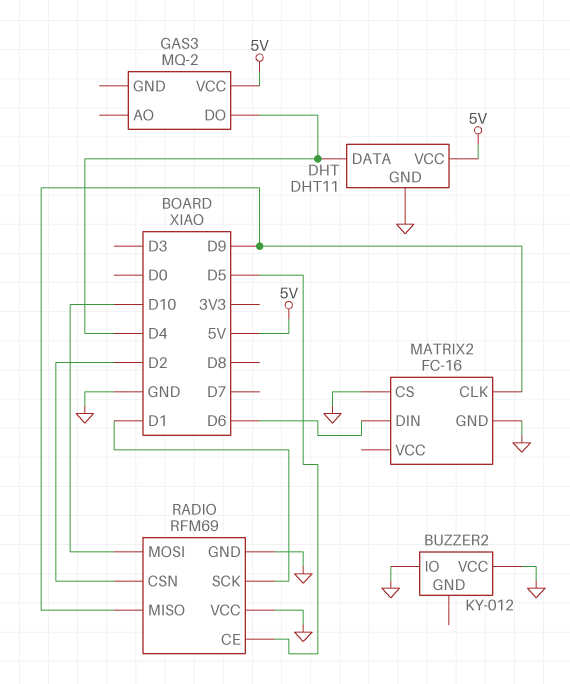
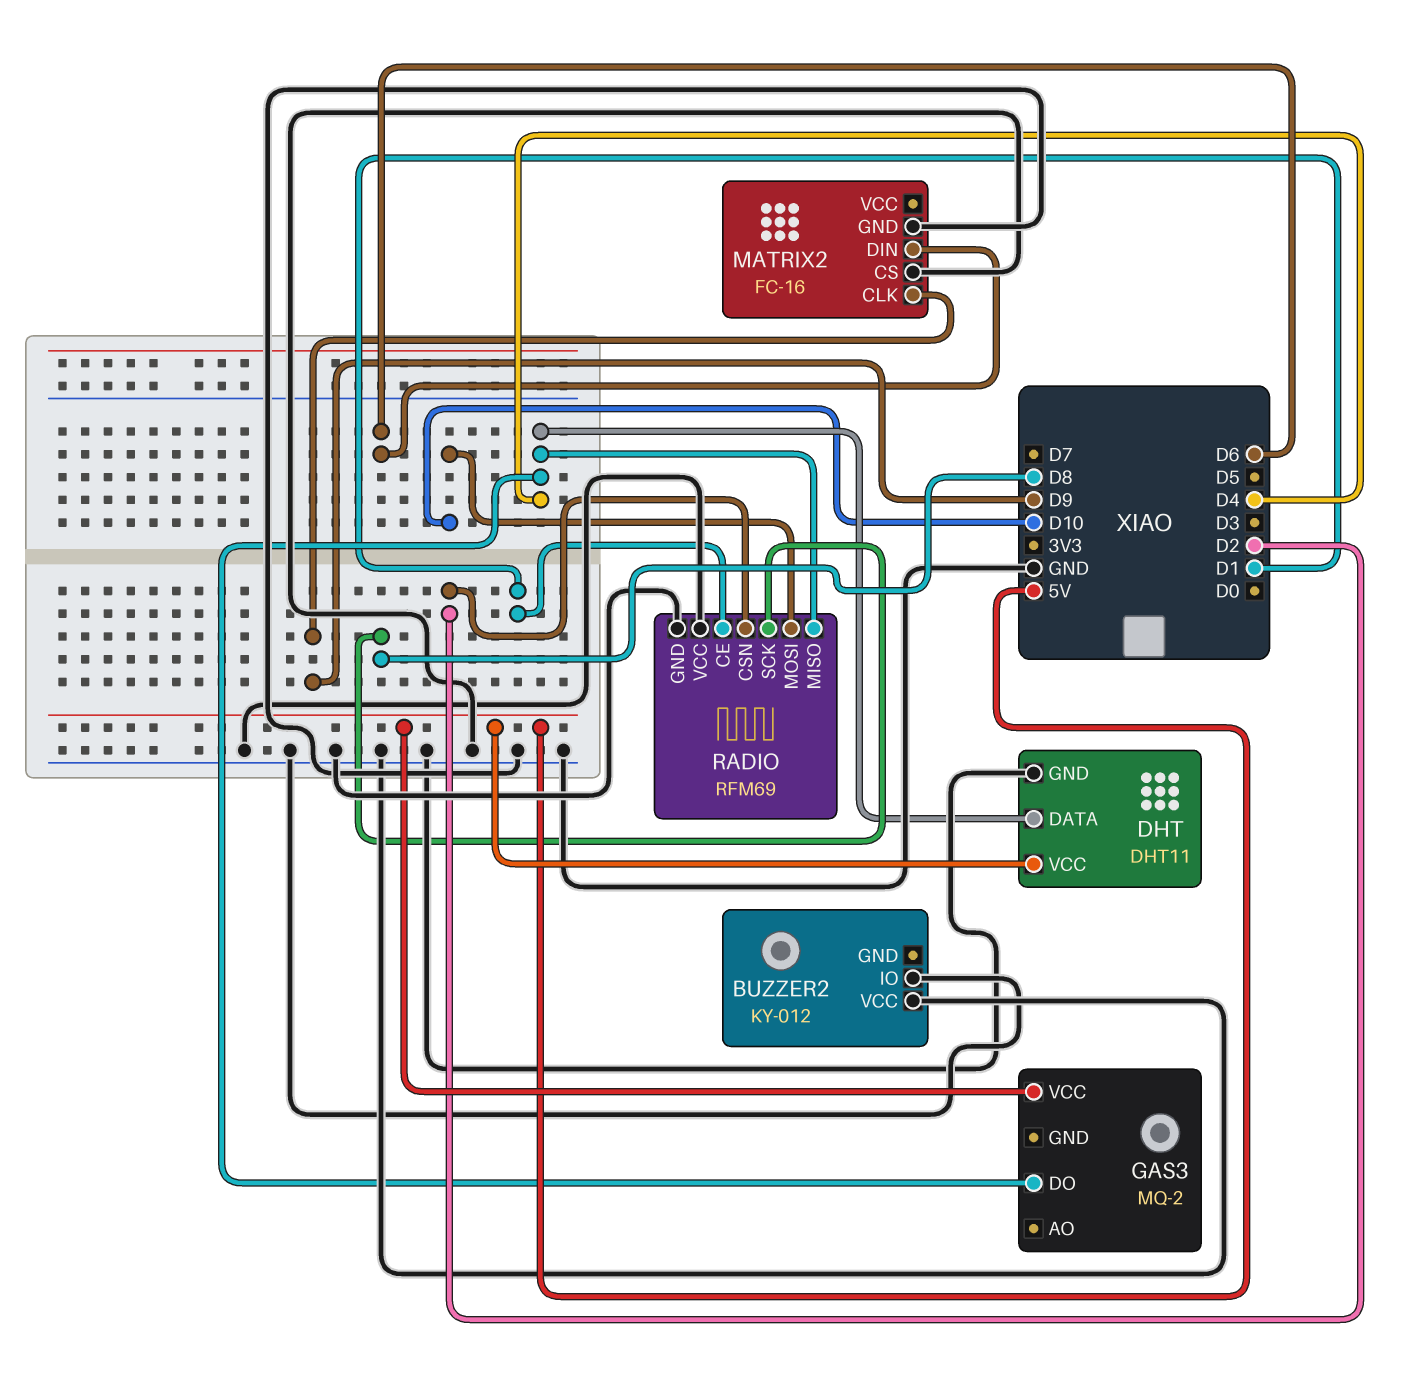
RADIO pin CE: D5 -> D1
RADIO pin MISO: D9 -> D4
RADIO pin SCK: D1 -> D8

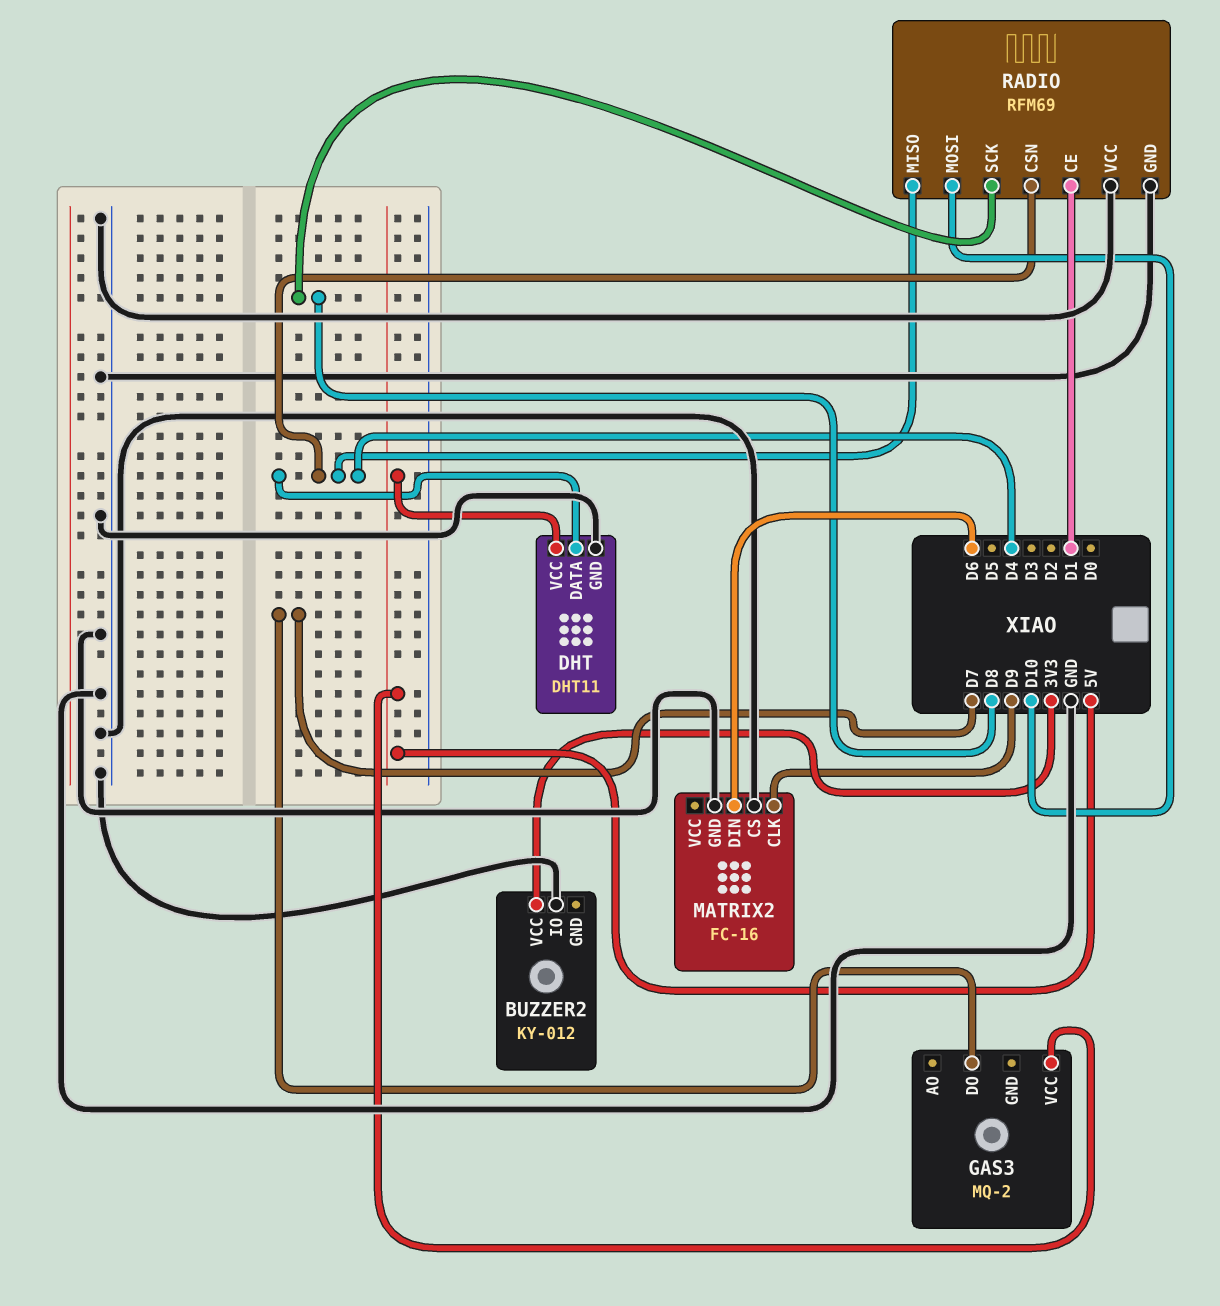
BUZZER2 pin VCC: GND -> 3V3
GAS3 pin DO: D4 -> D7
RADIO pin CSN: D2 -> D4

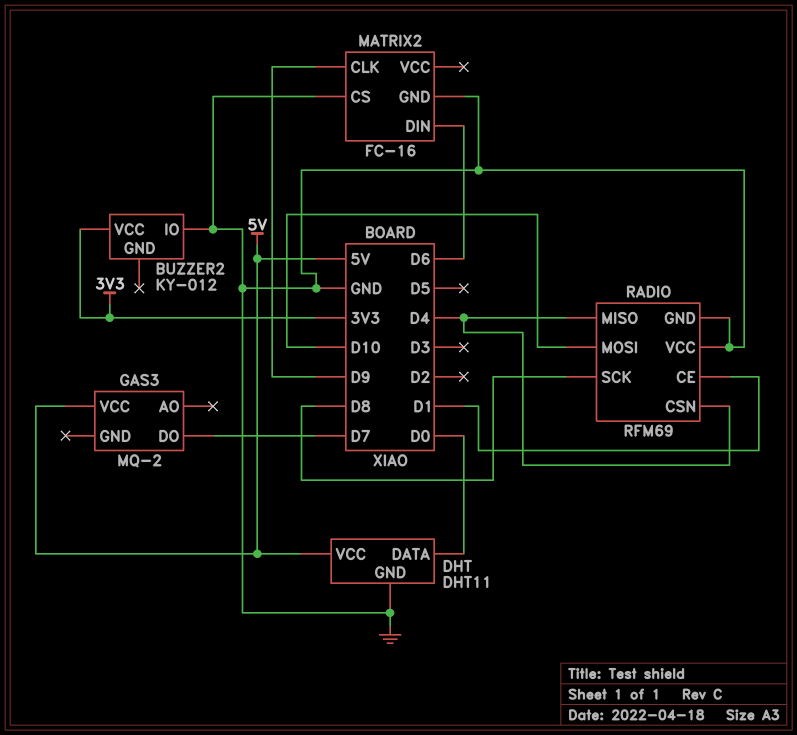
DHT pin DATA: D4 -> D0

